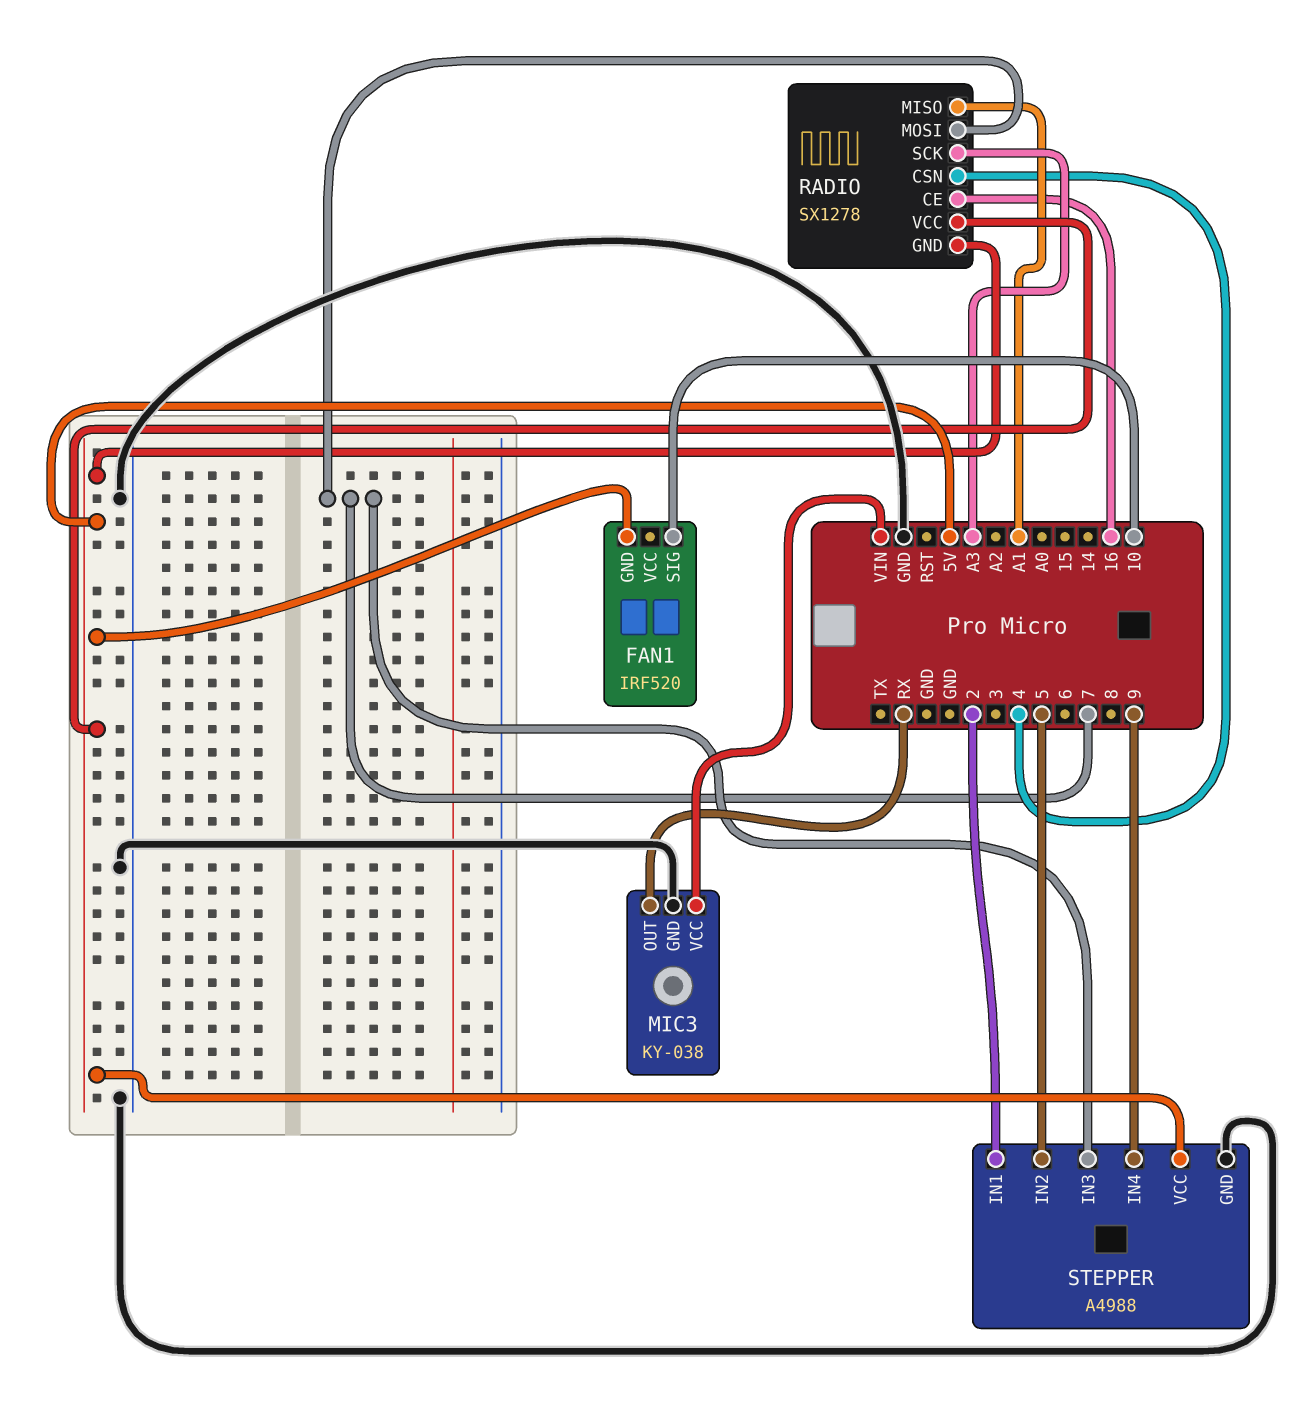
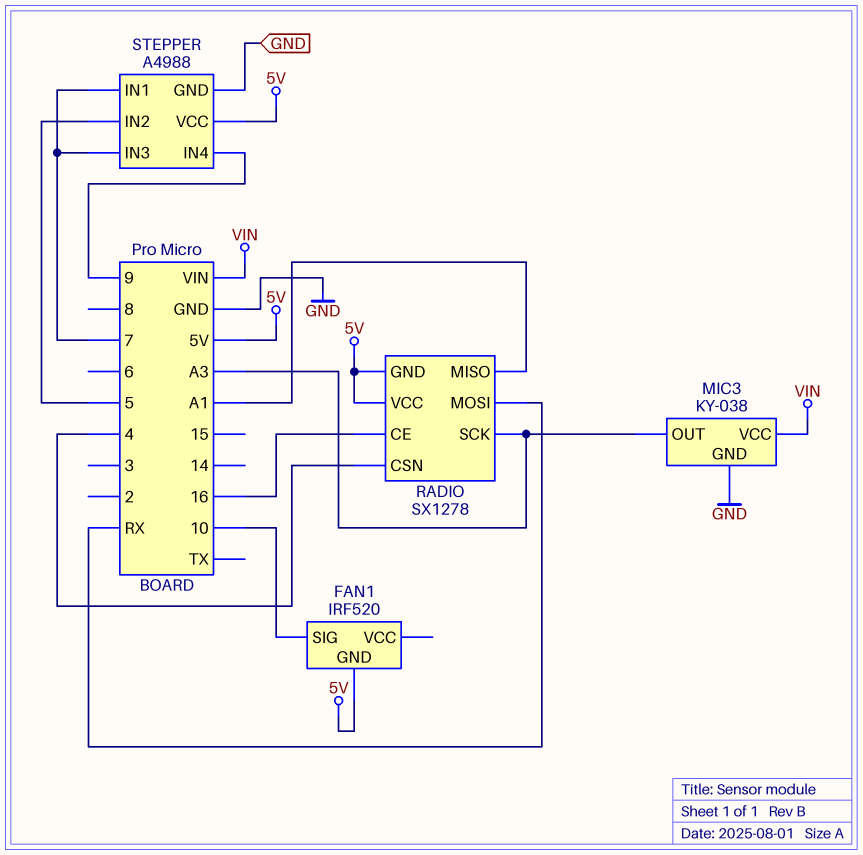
MIC3 pin OUT: RX -> A3
RADIO pin MOSI: 7 -> RX
STEPPER pin IN1: 2 -> 7

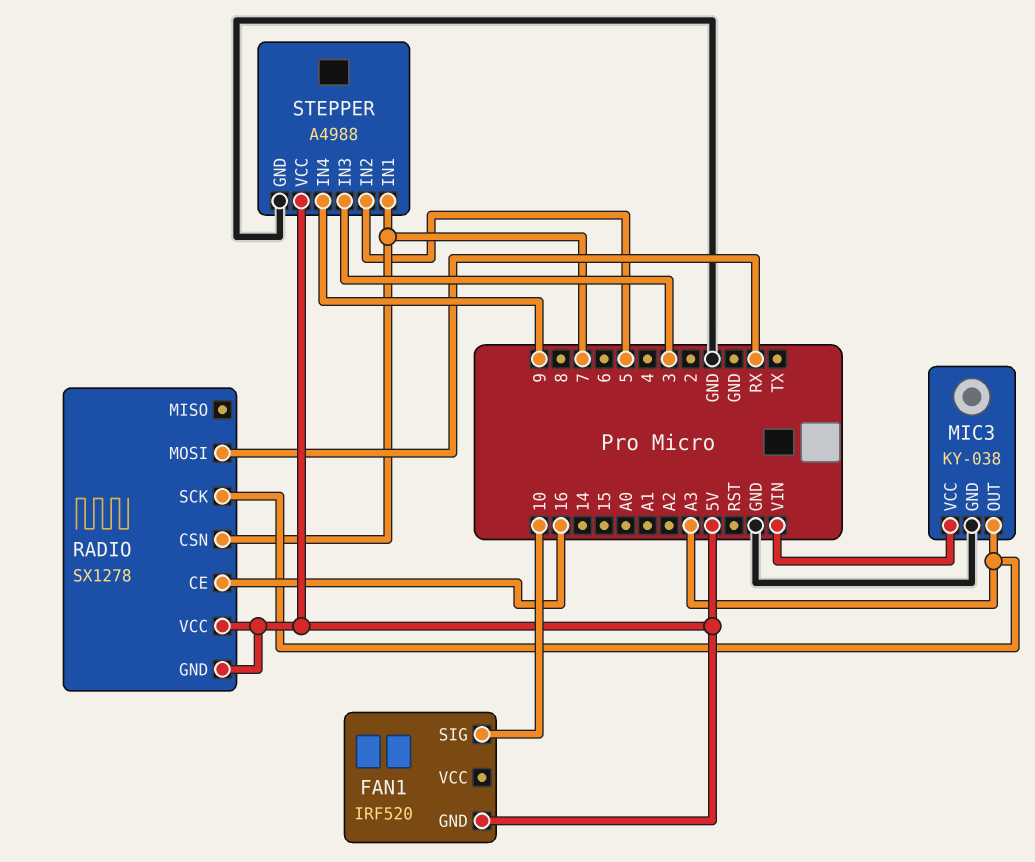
RADIO pin CSN: 4 -> 7
RADIO pin MISO: A1 -> none
STEPPER pin IN3: 7 -> 3

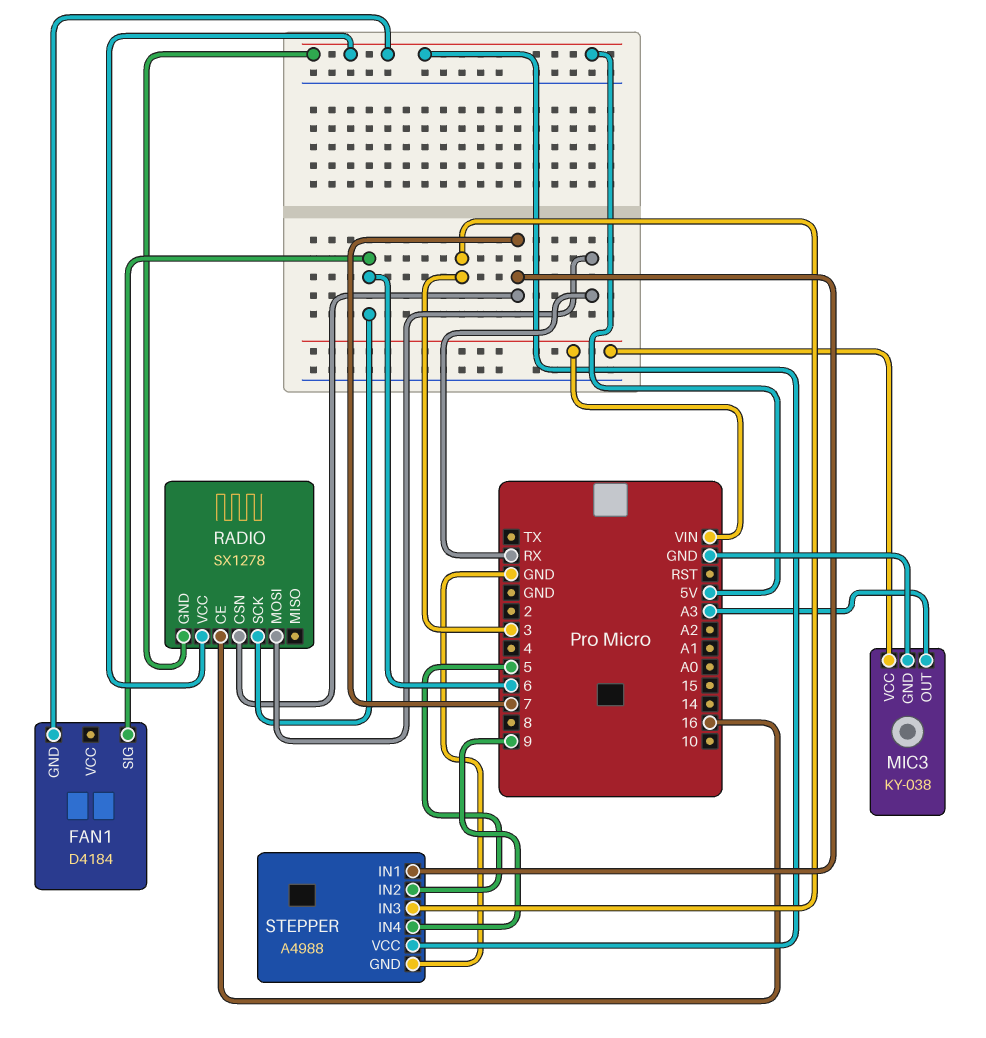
FAN1: IRF520 -> D4184
FAN1 pin SIG: 10 -> 6
RADIO pin SCK: A3 -> 6

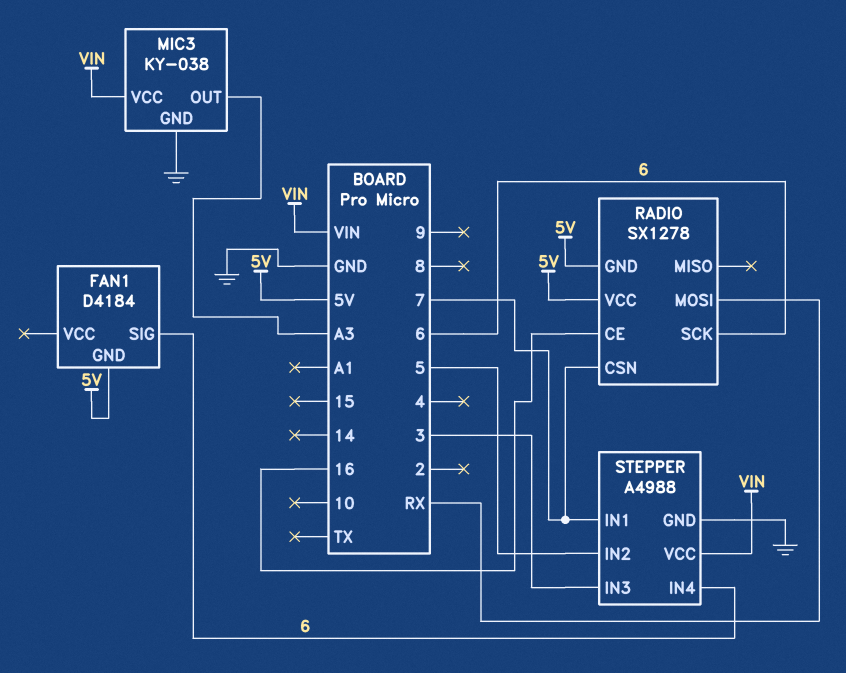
STEPPER pin IN4: 9 -> 6
STEPPER pin VCC: 5V -> VIN

